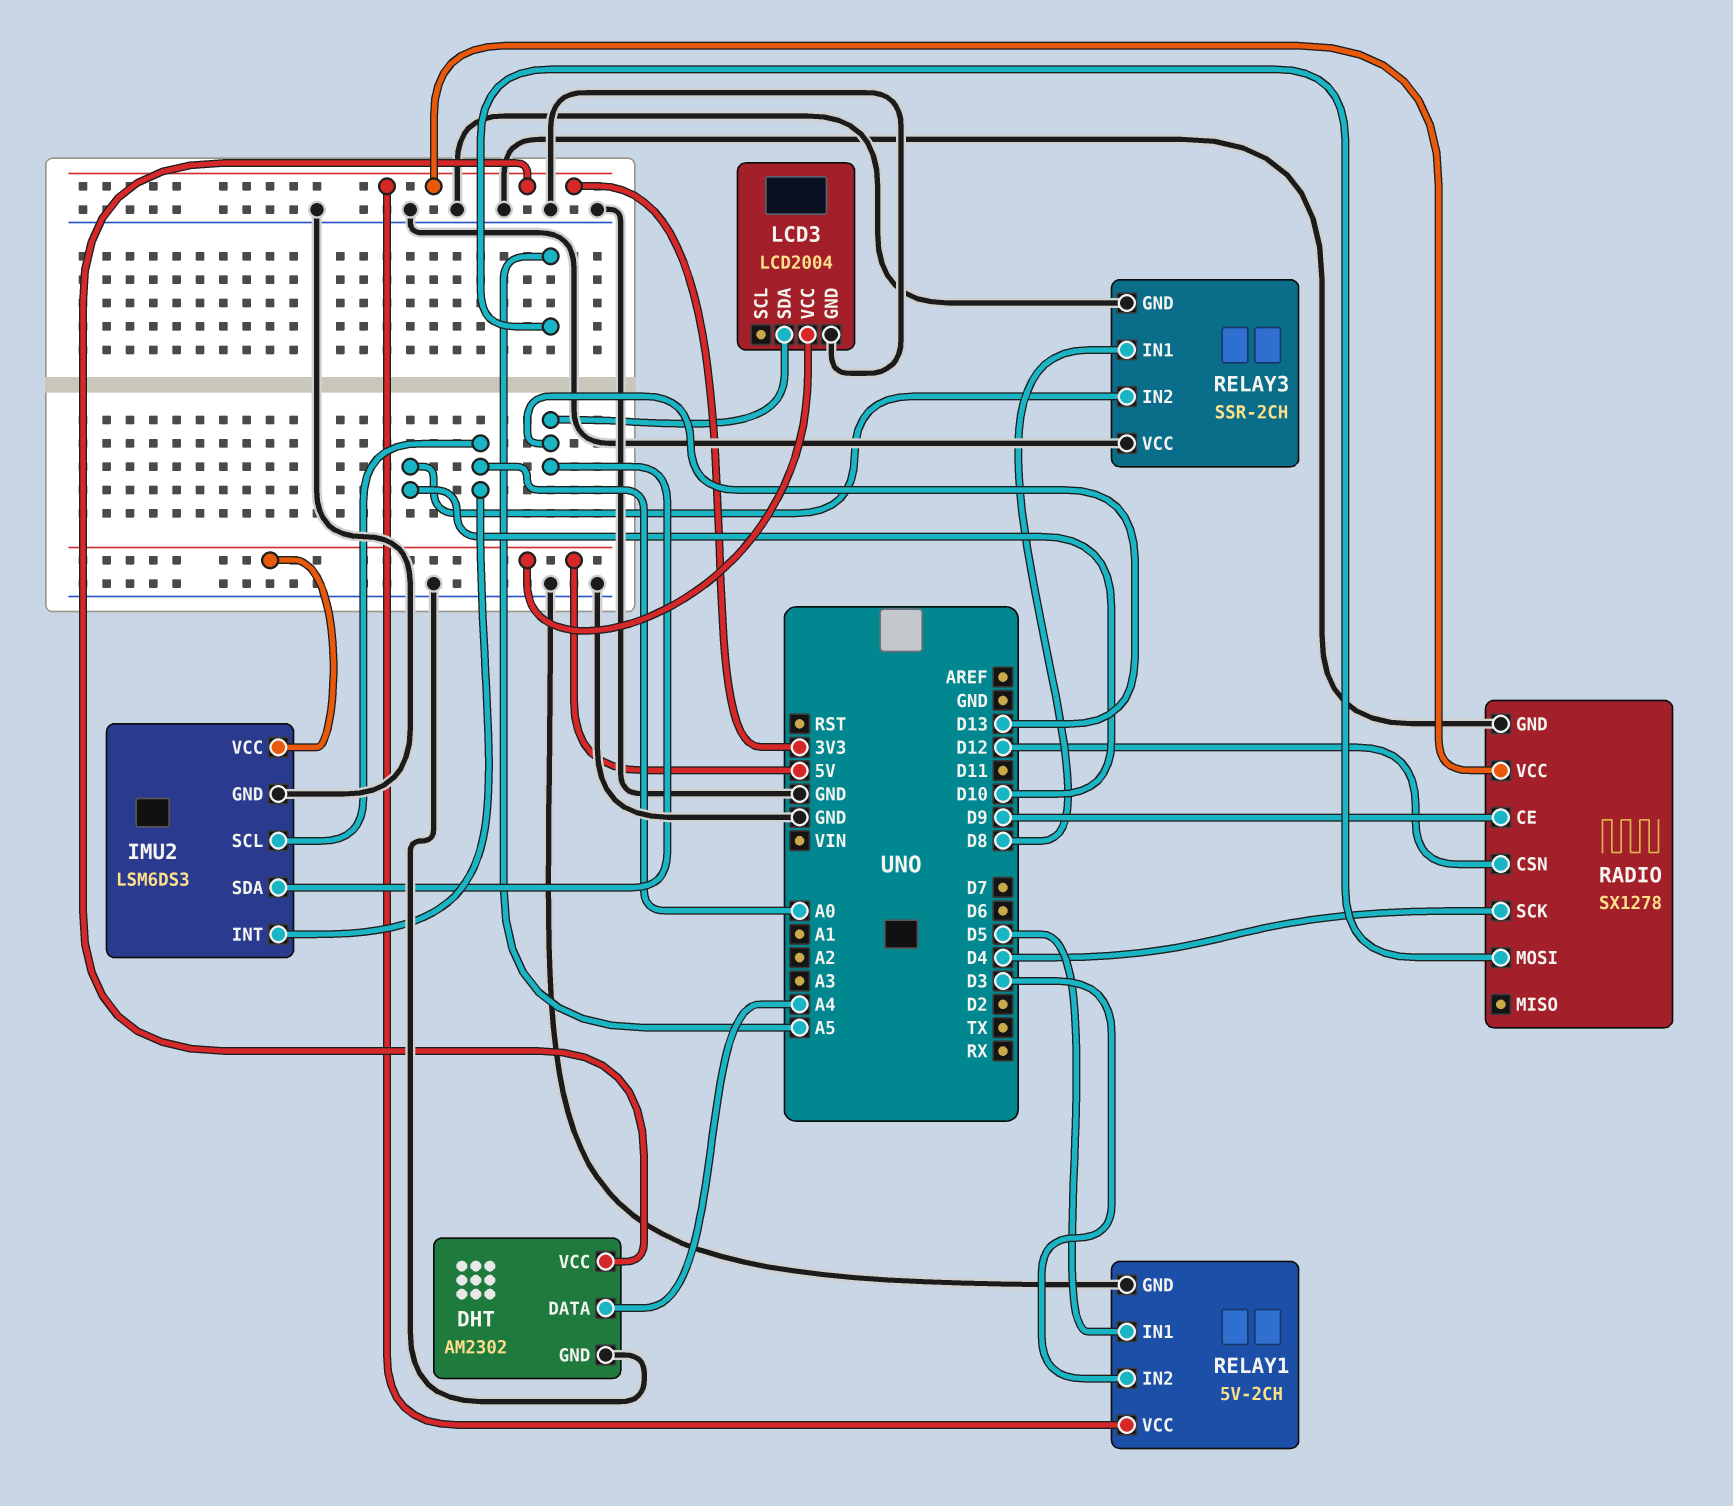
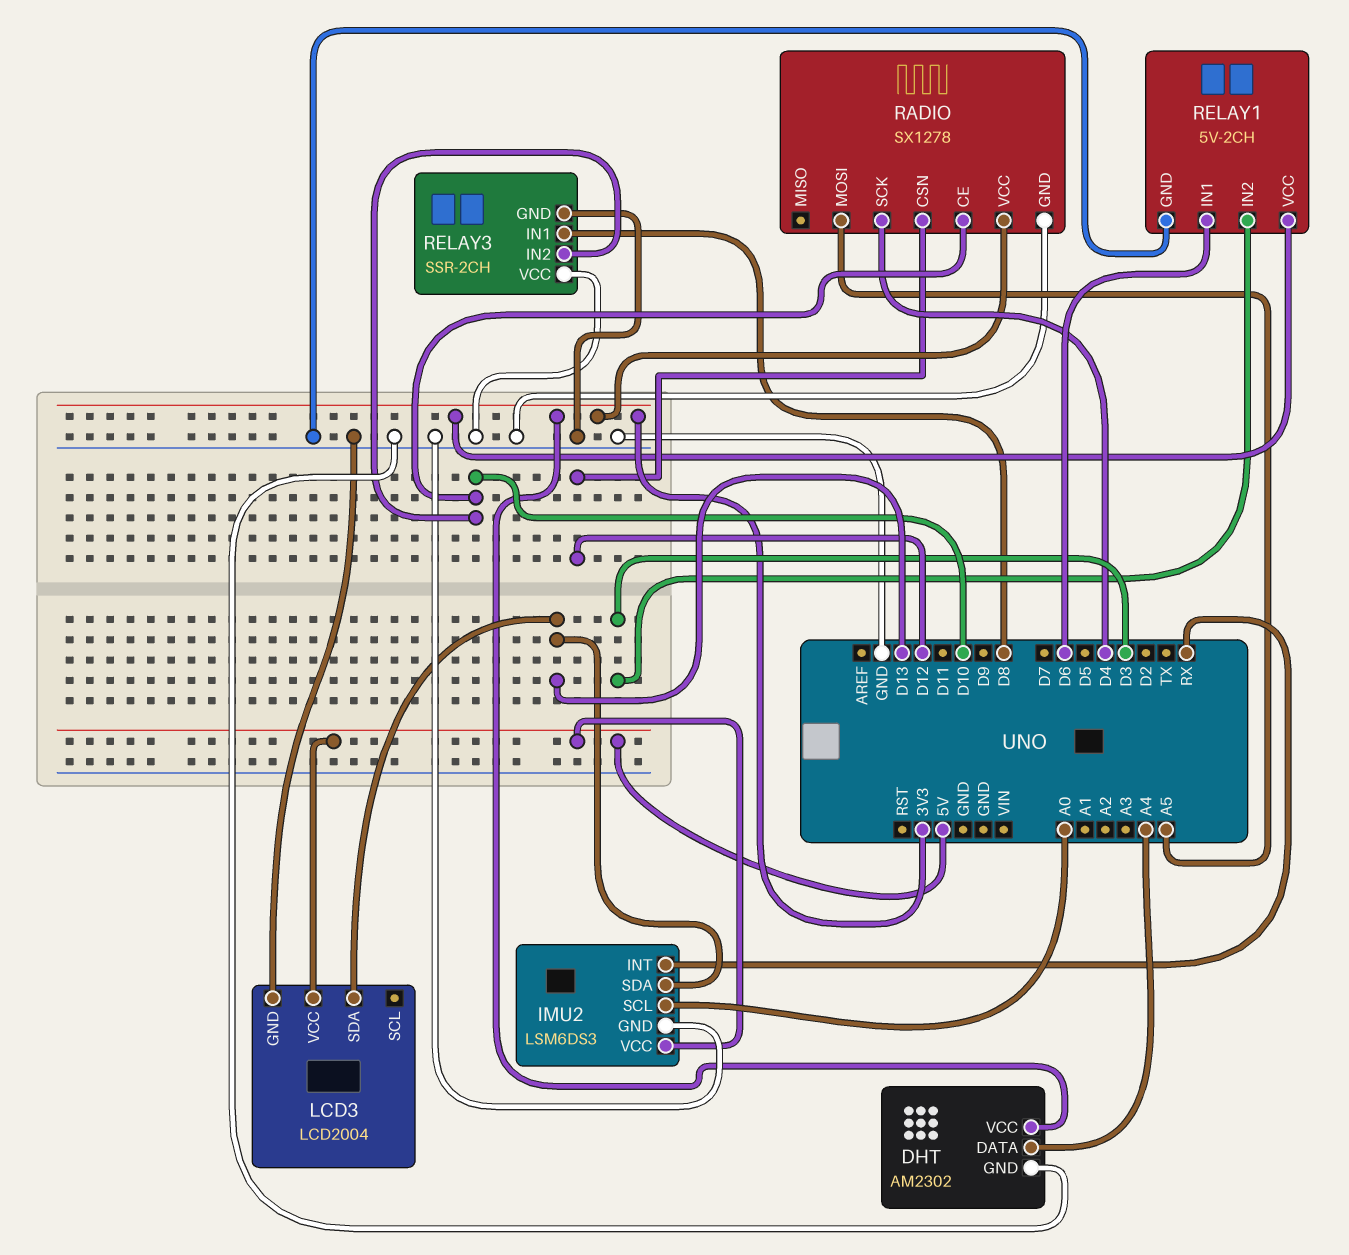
IMU2 pin INT: A0 -> RX
RADIO pin CE: D9 -> D10
RELAY1 pin IN1: D5 -> D6

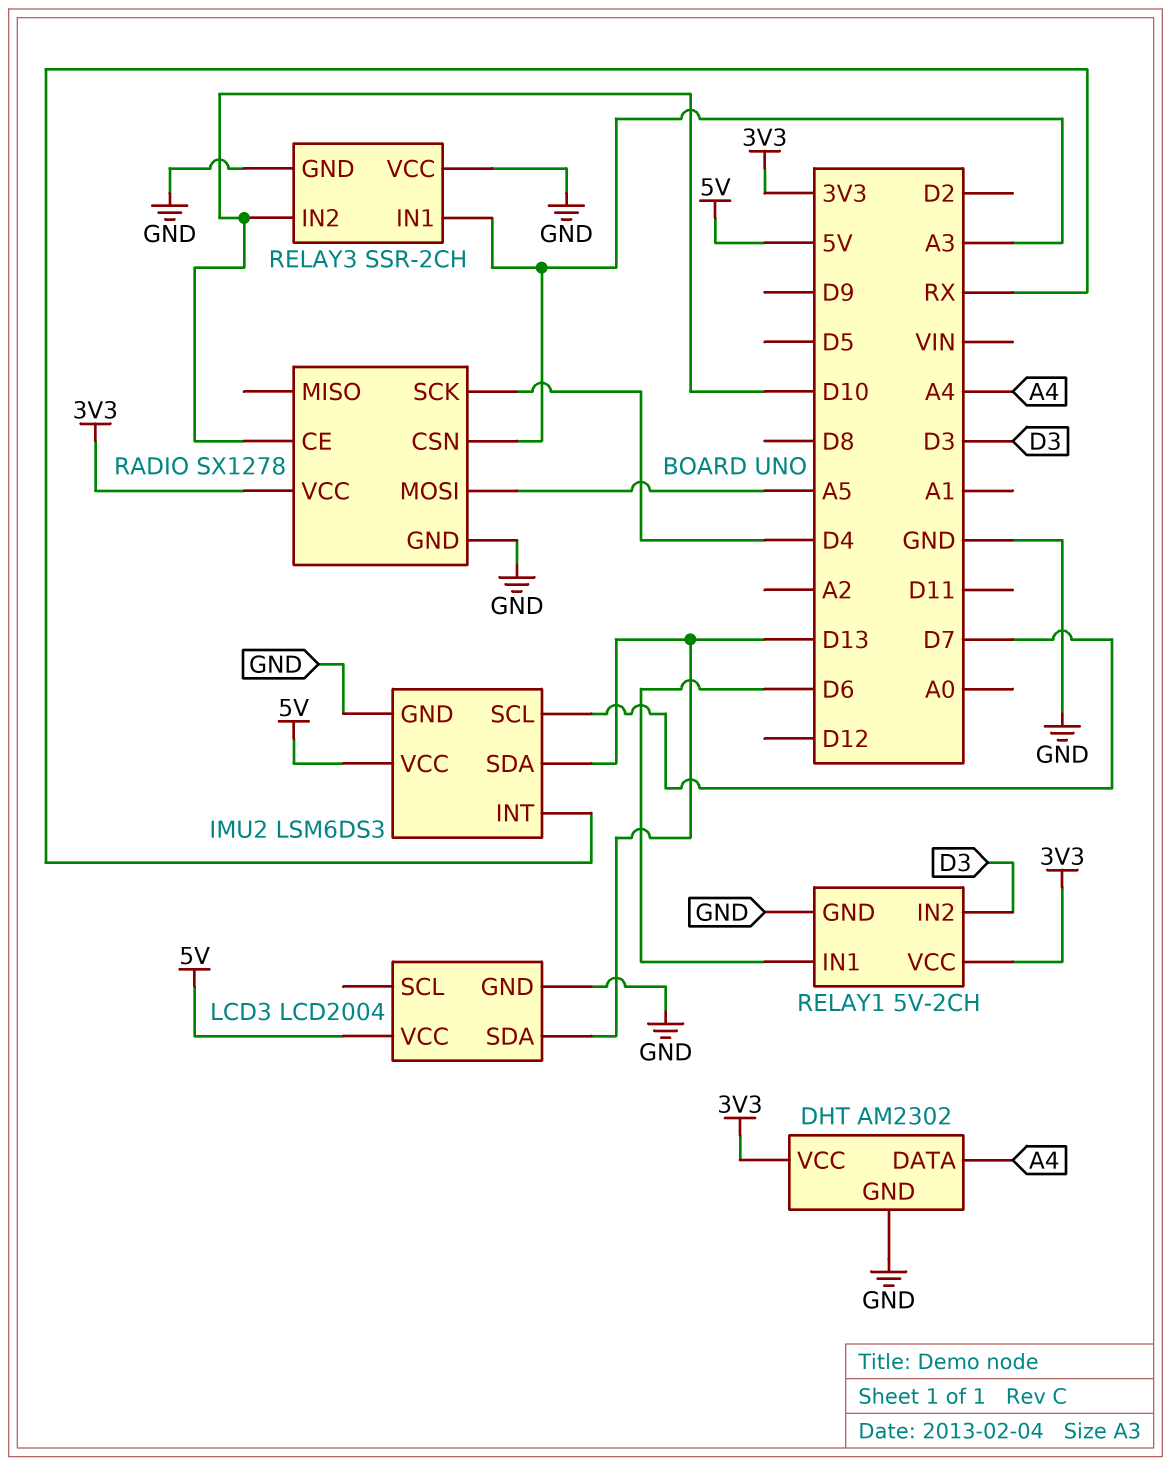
IMU2 pin SCL: A0 -> D7
RADIO pin CSN: D12 -> A3
RELAY3 pin IN1: D8 -> A3

